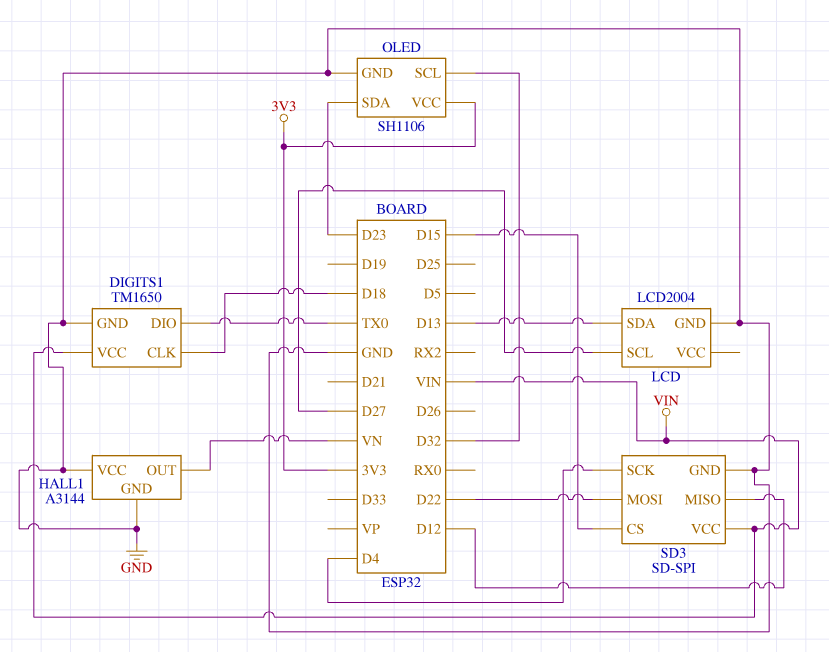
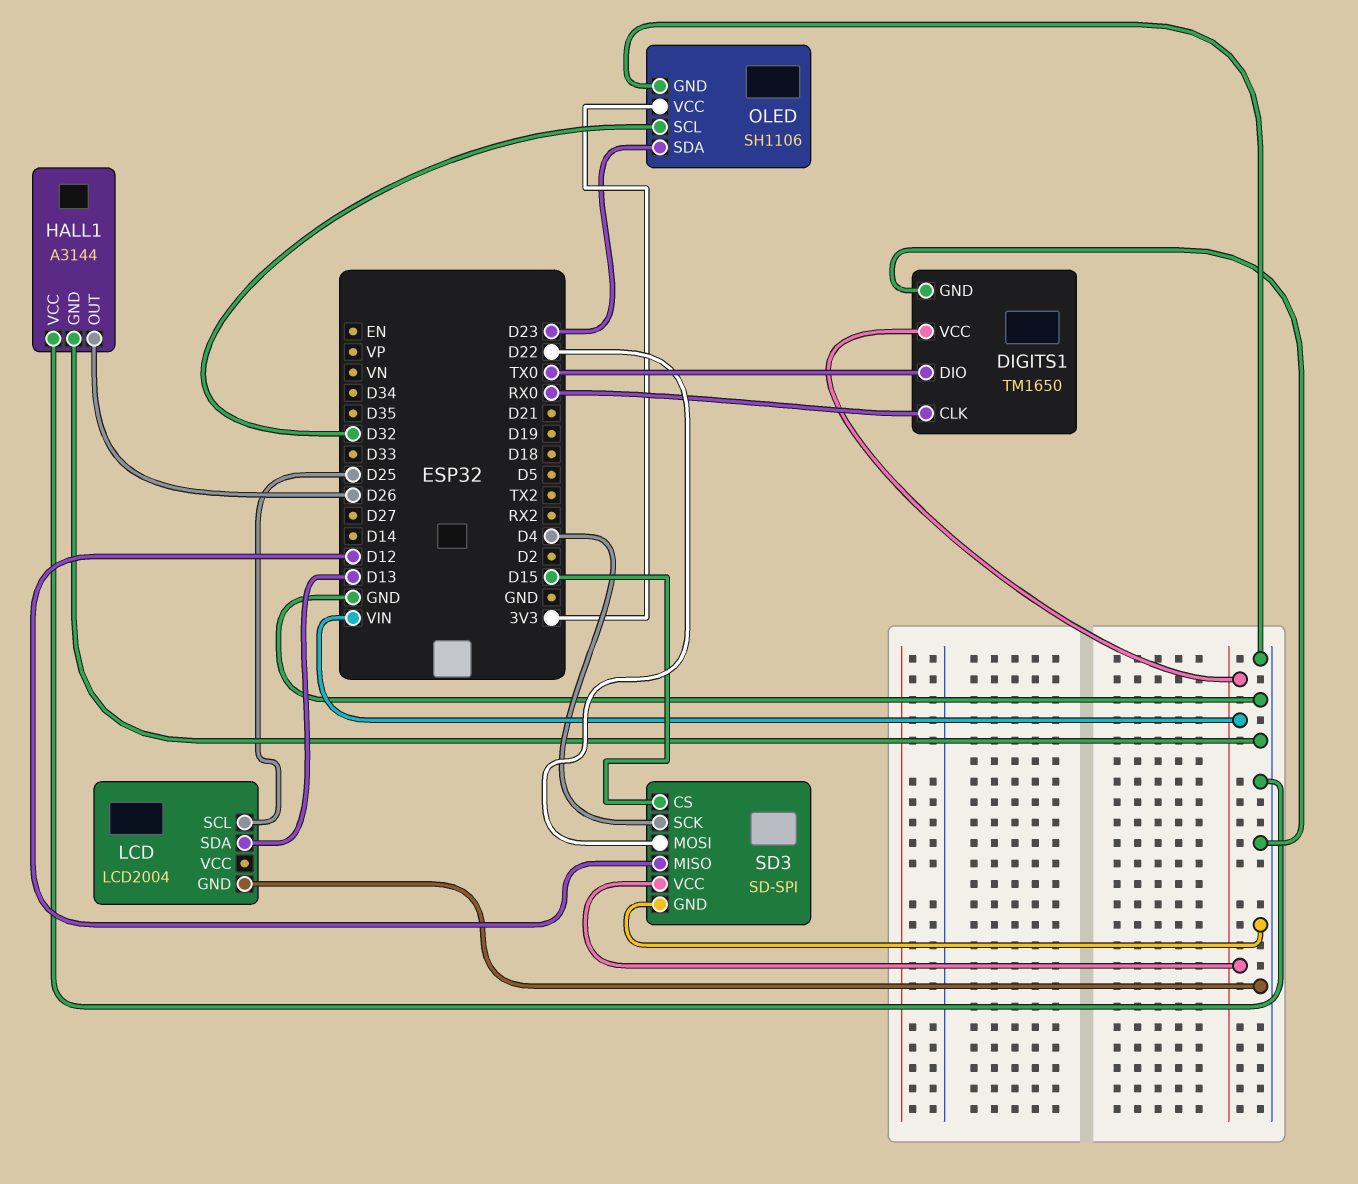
DIGITS1 pin CLK: D18 -> RX0
HALL1 pin OUT: VN -> D26
LCD pin SCL: D27 -> D25

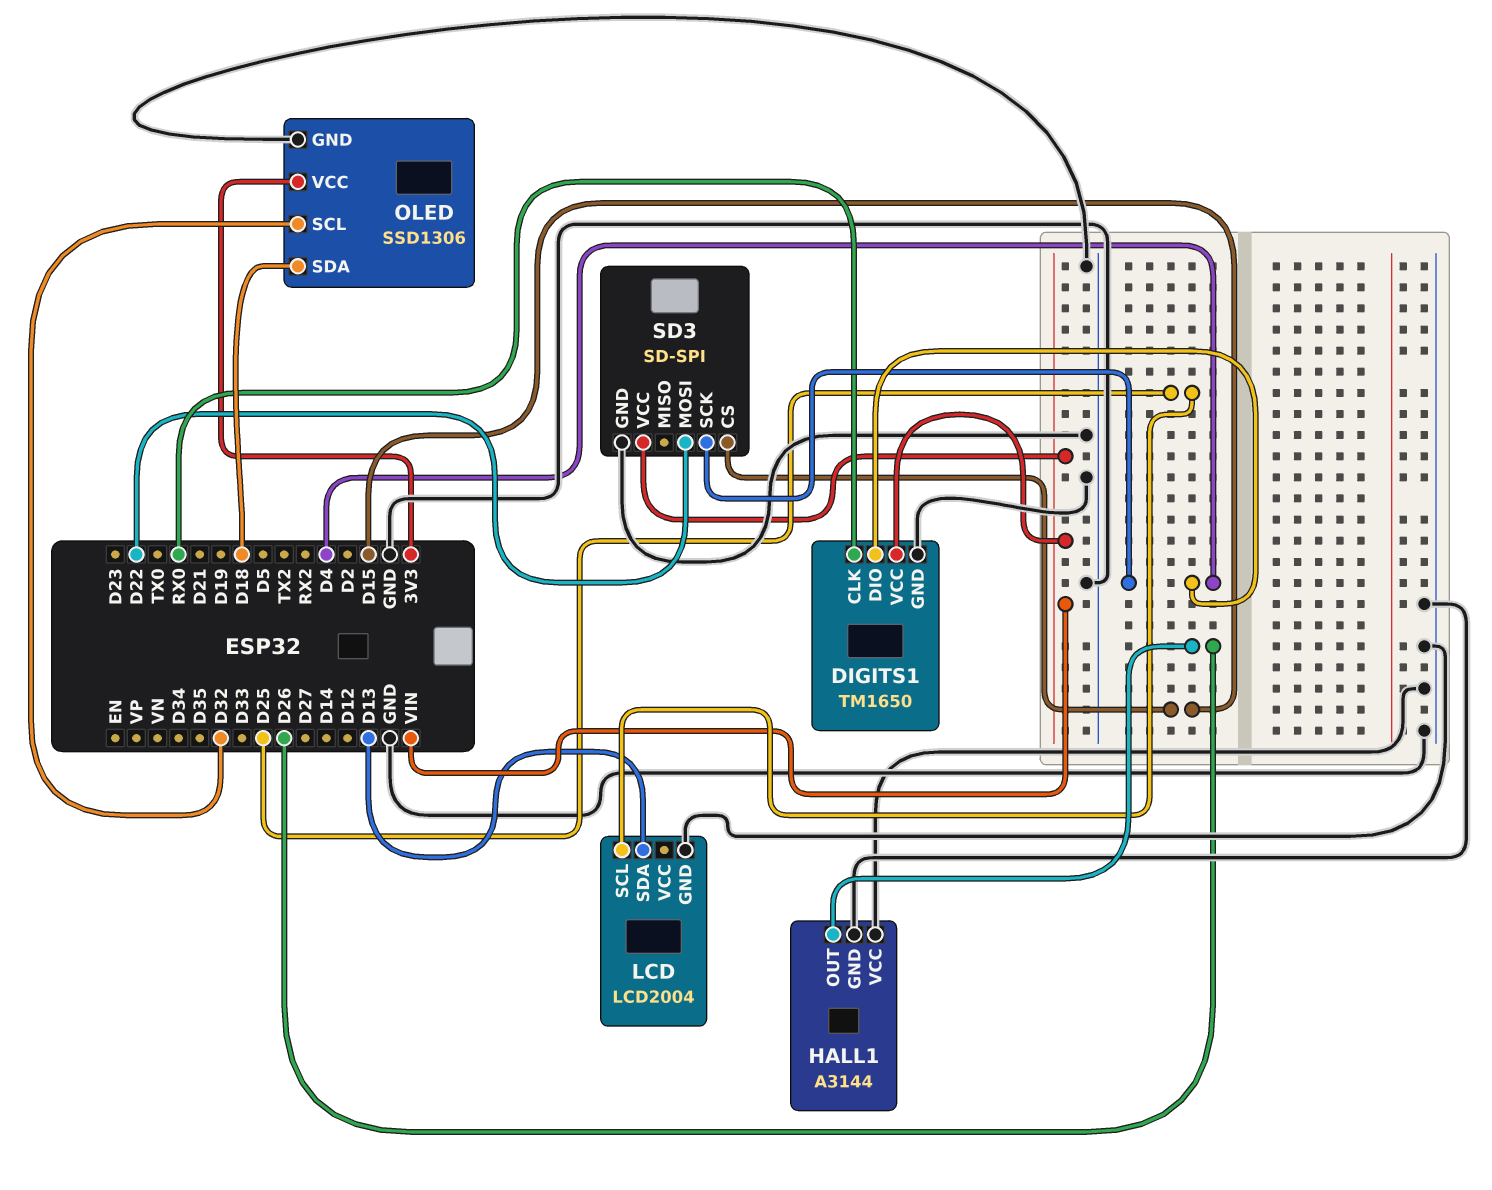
DIGITS1 pin DIO: TX0 -> D4
OLED: SH1106 -> SSD1306
OLED pin SDA: D23 -> D18
SD3 pin MISO: D12 -> none

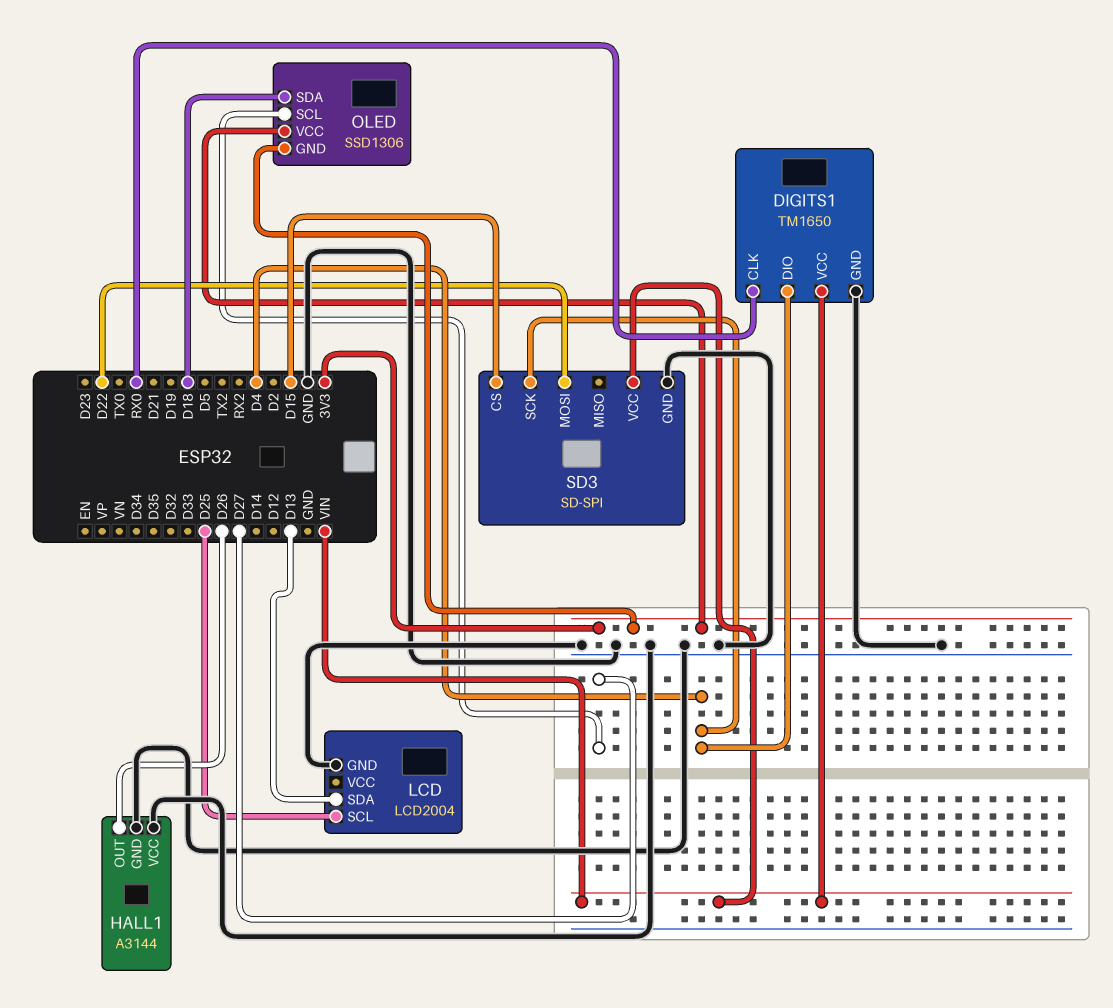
OLED pin GND: GND -> 3V3
OLED pin SCL: D32 -> D27

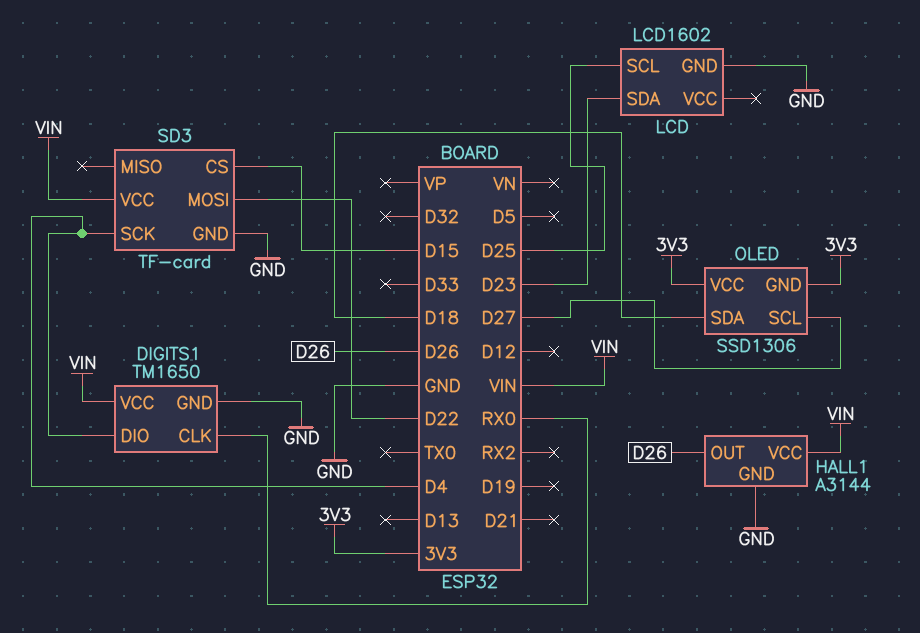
HALL1 pin VCC: GND -> VIN
LCD: LCD2004 -> LCD1602
LCD pin SDA: D13 -> D23
SD3: SD-SPI -> TF-card

